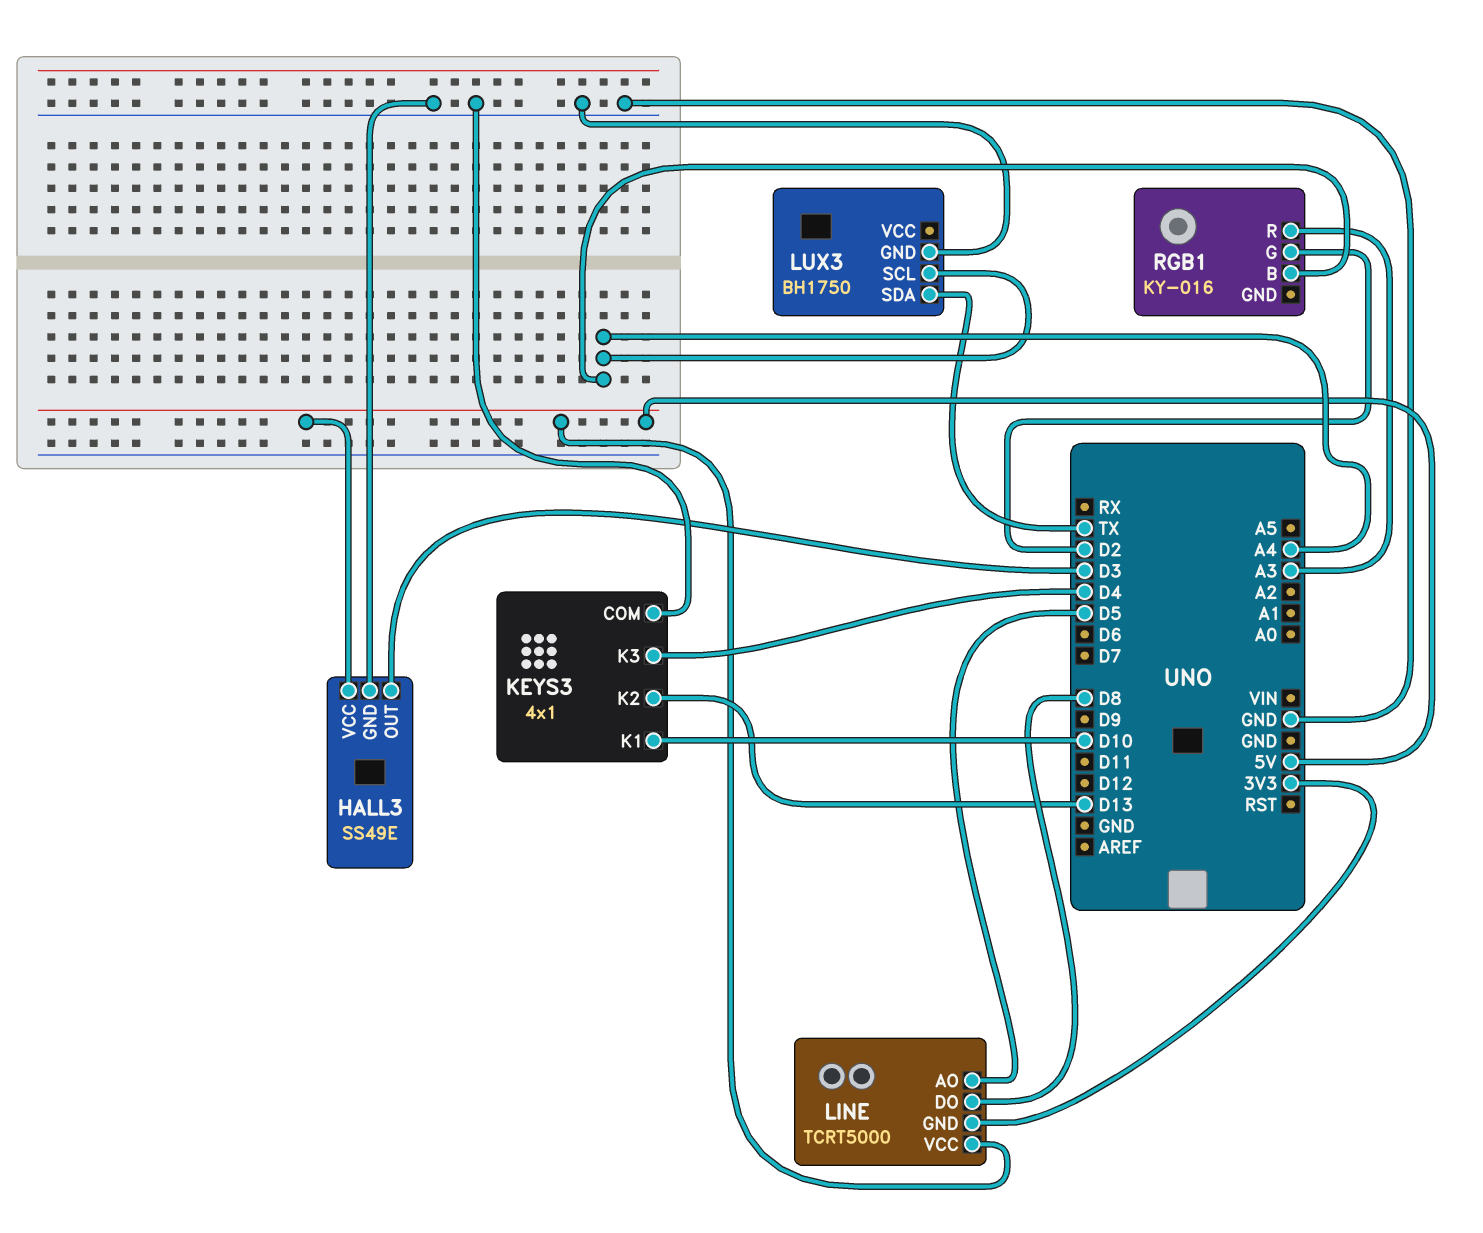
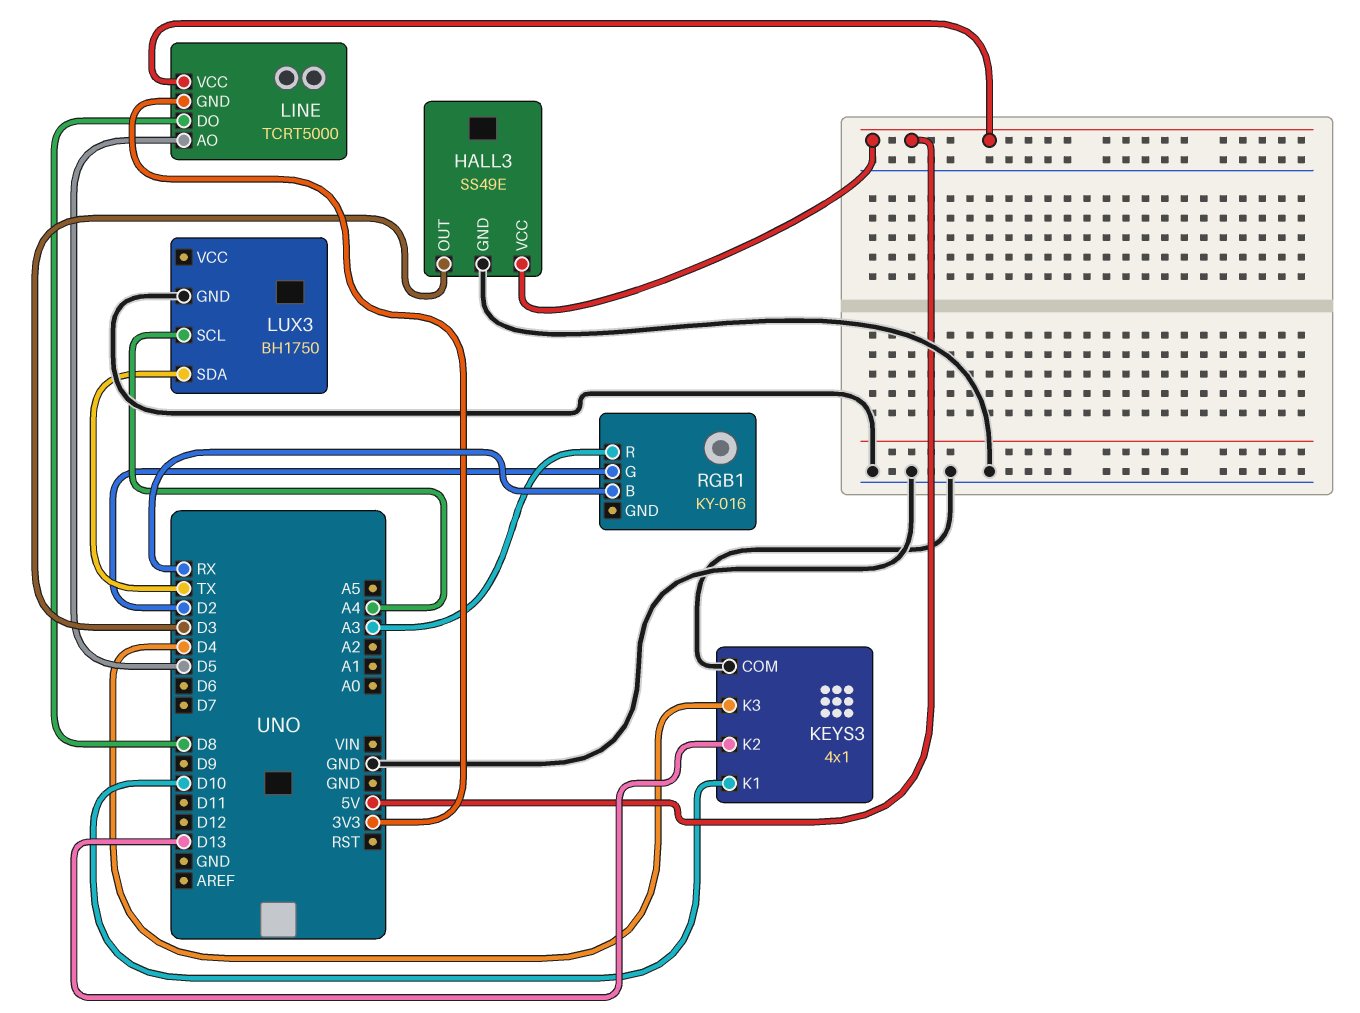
RGB1 pin B: A4 -> RX

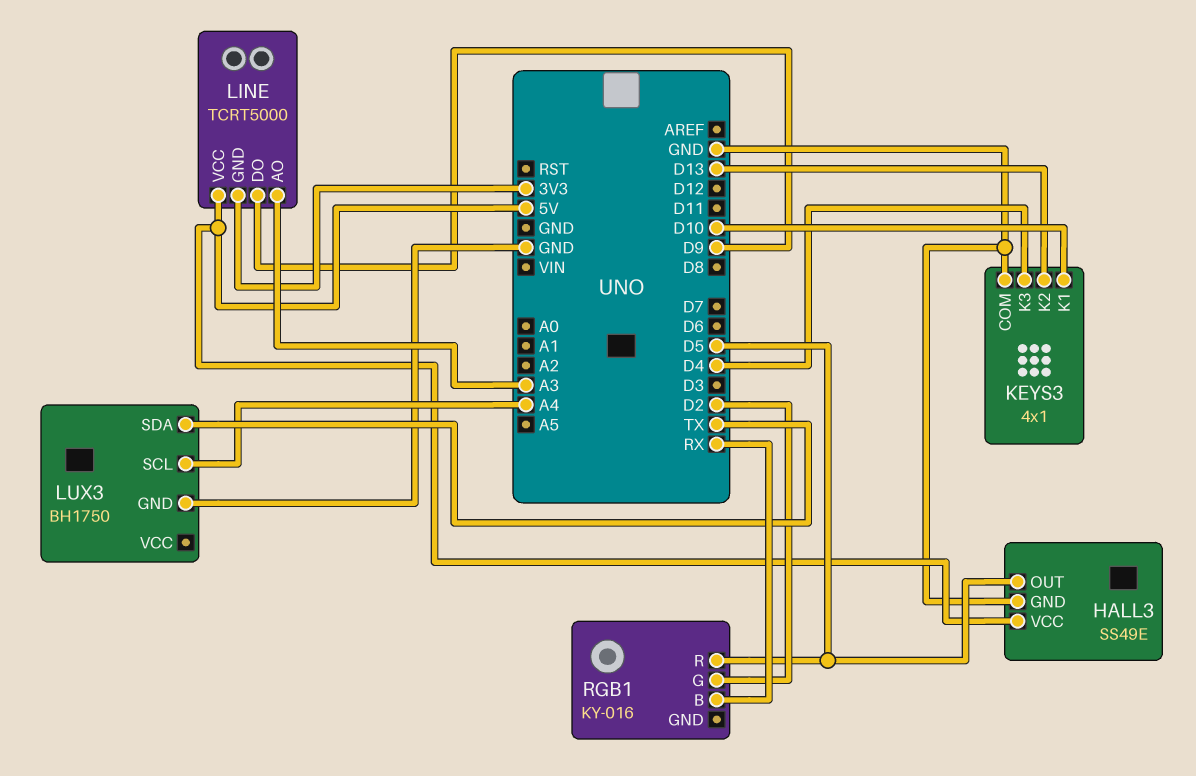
HALL3 pin OUT: D3 -> D5
LINE pin AO: D5 -> A3
LINE pin DO: D8 -> D9
RGB1 pin R: A3 -> D5

